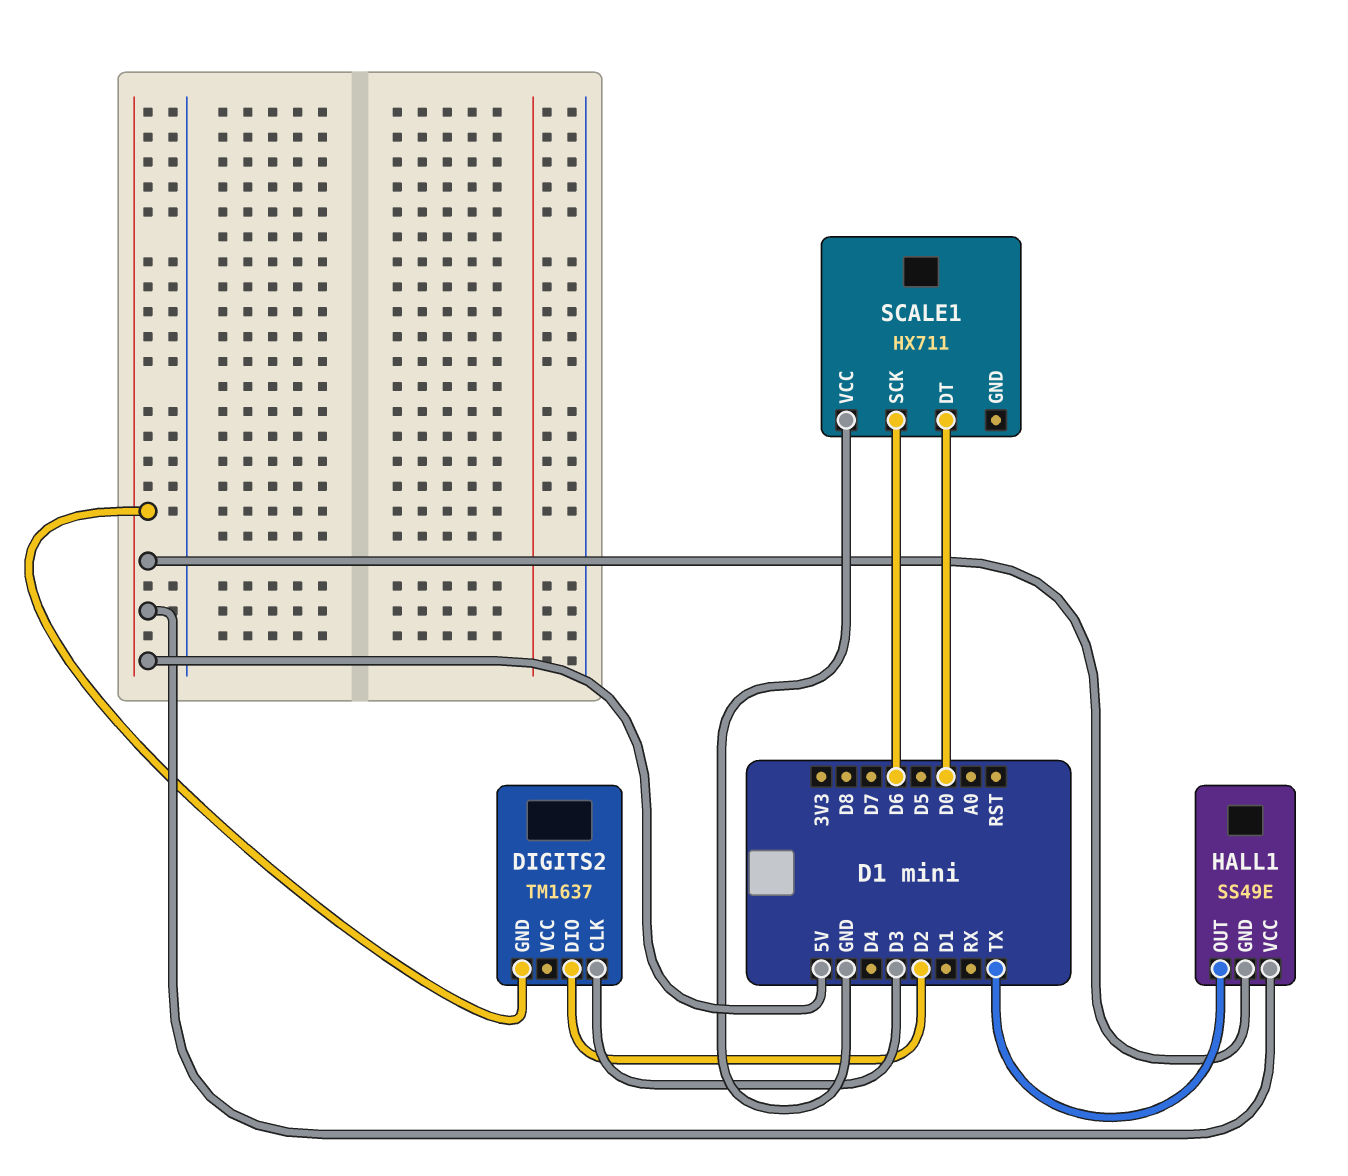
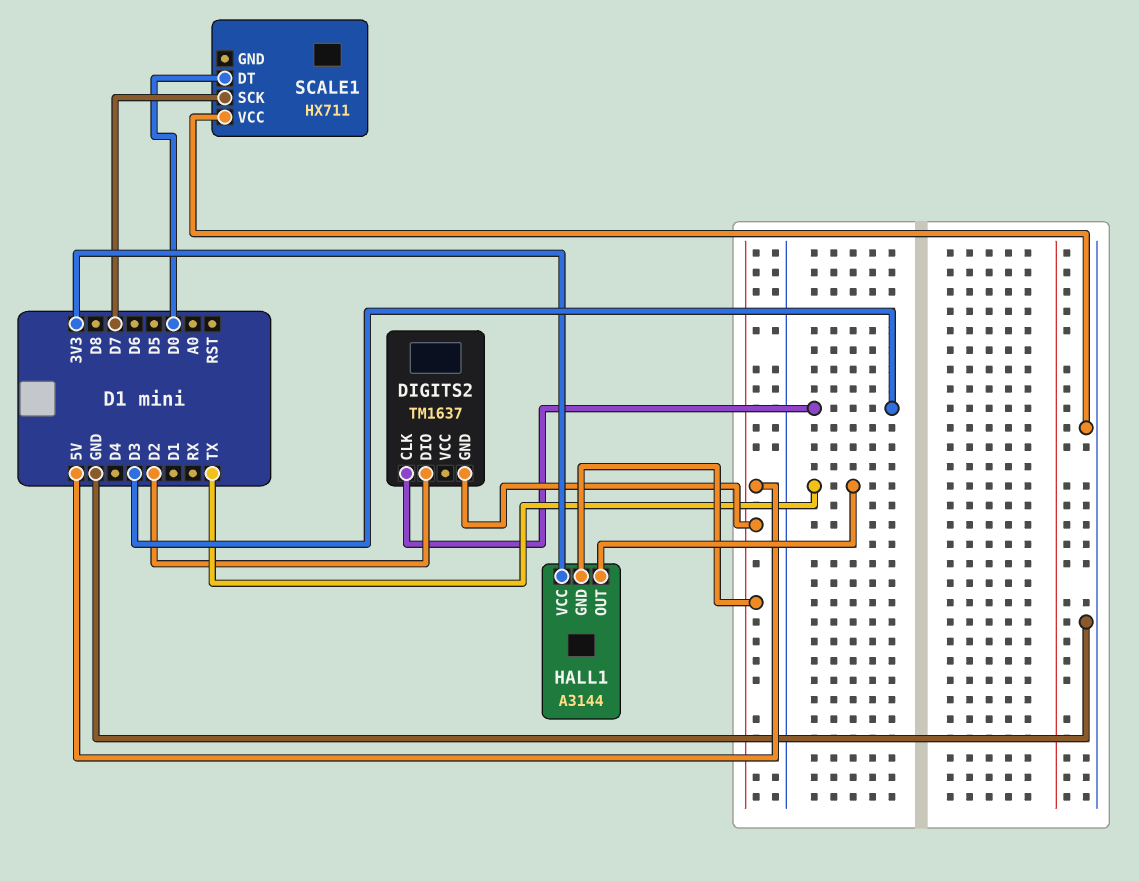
HALL1: SS49E -> A3144
HALL1 pin VCC: 5V -> 3V3
SCALE1 pin SCK: D6 -> D7

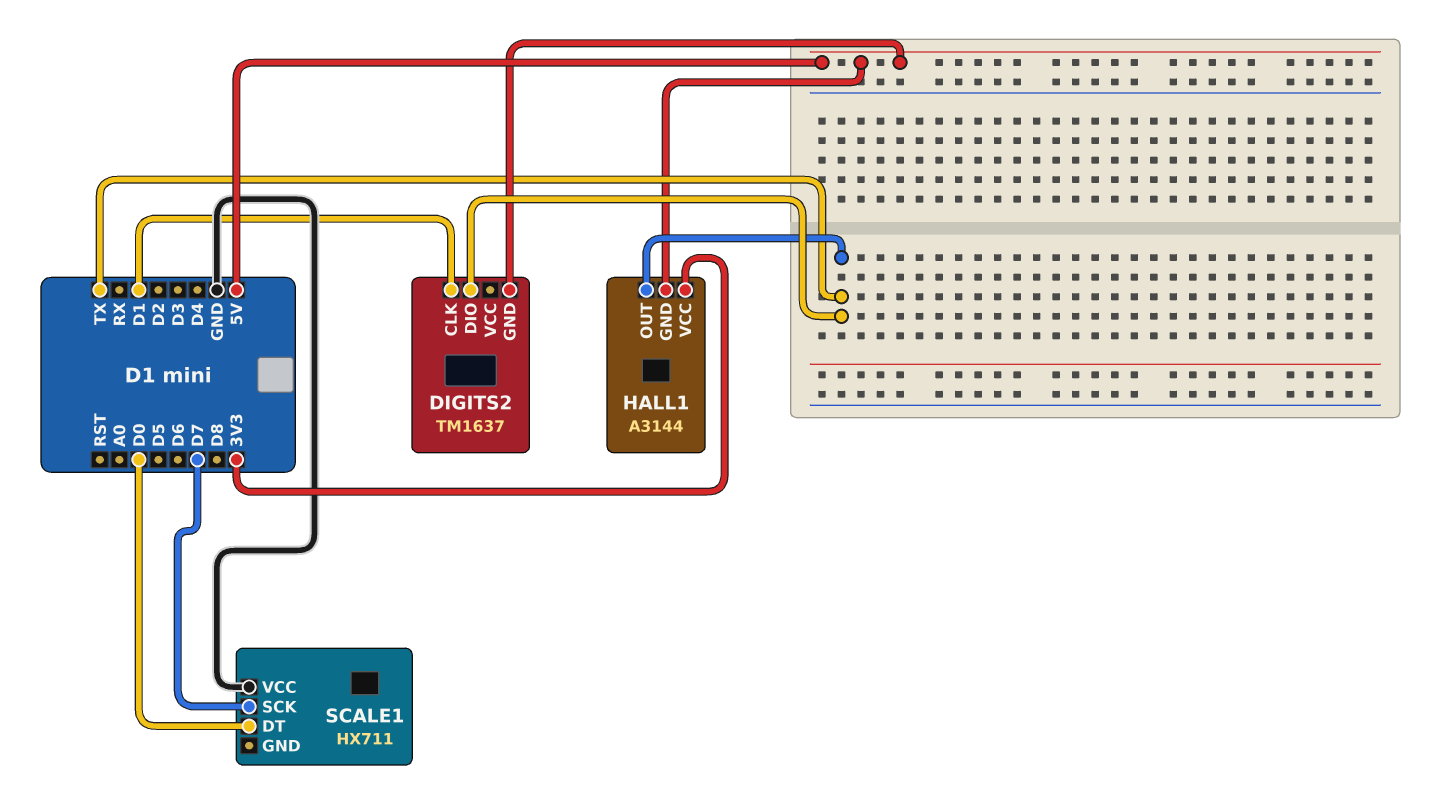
DIGITS2 pin CLK: D3 -> D1
DIGITS2 pin DIO: D2 -> TX

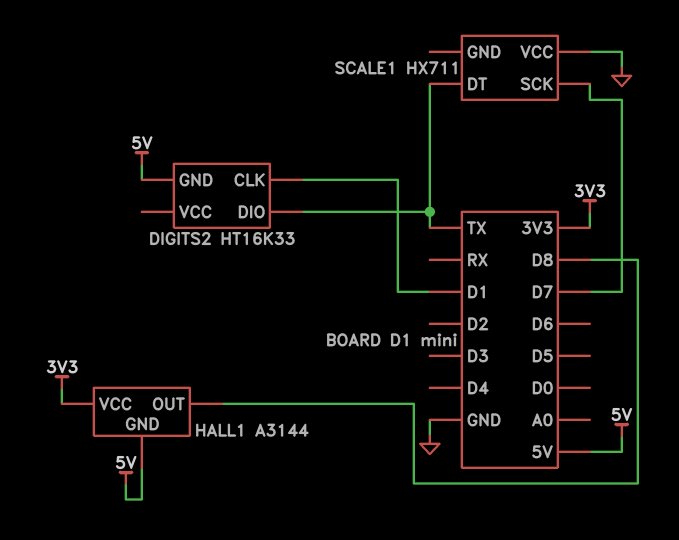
DIGITS2: TM1637 -> HT16K33
HALL1 pin OUT: TX -> D8
SCALE1 pin DT: D0 -> TX

